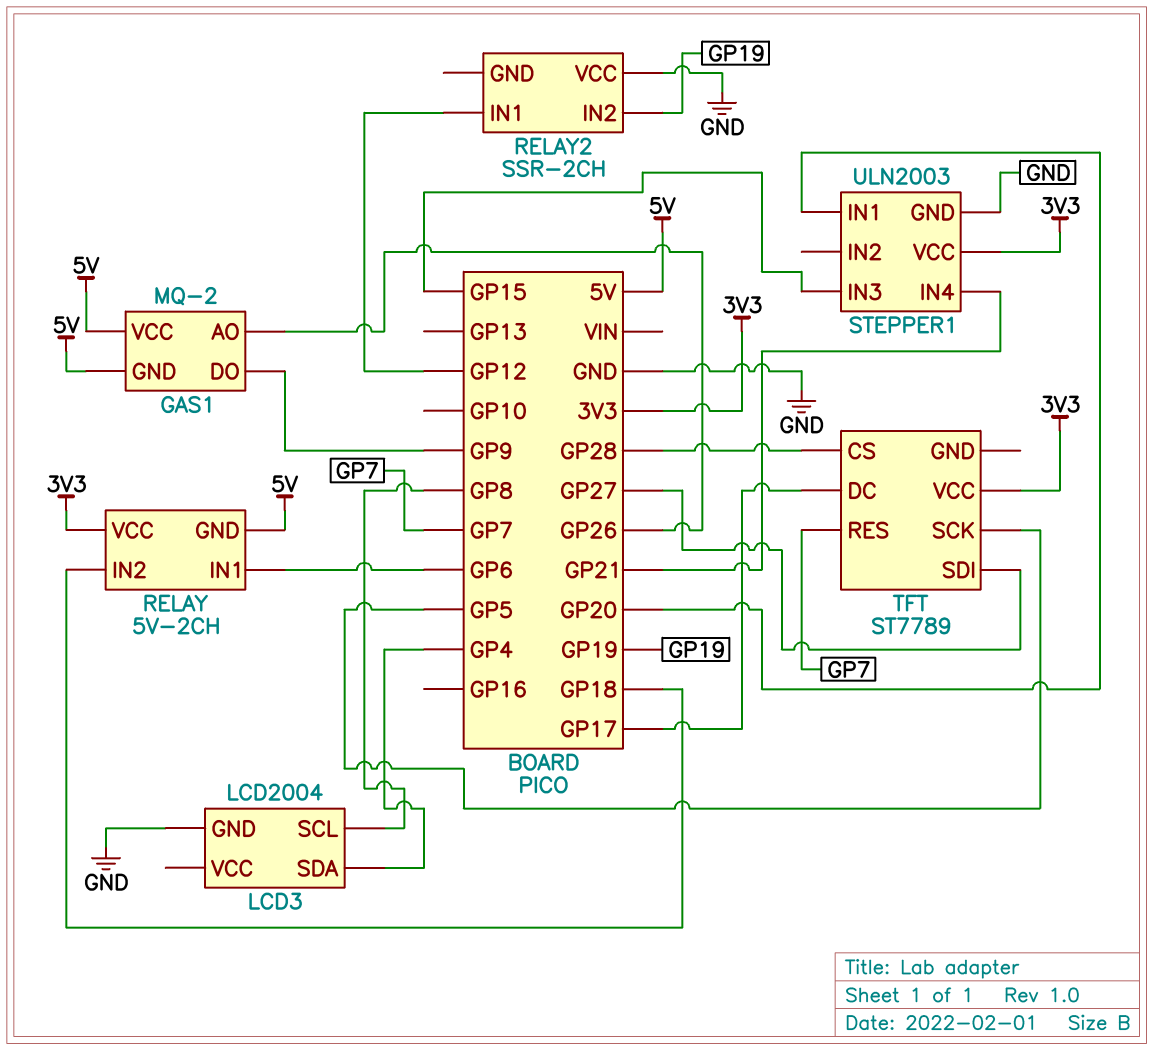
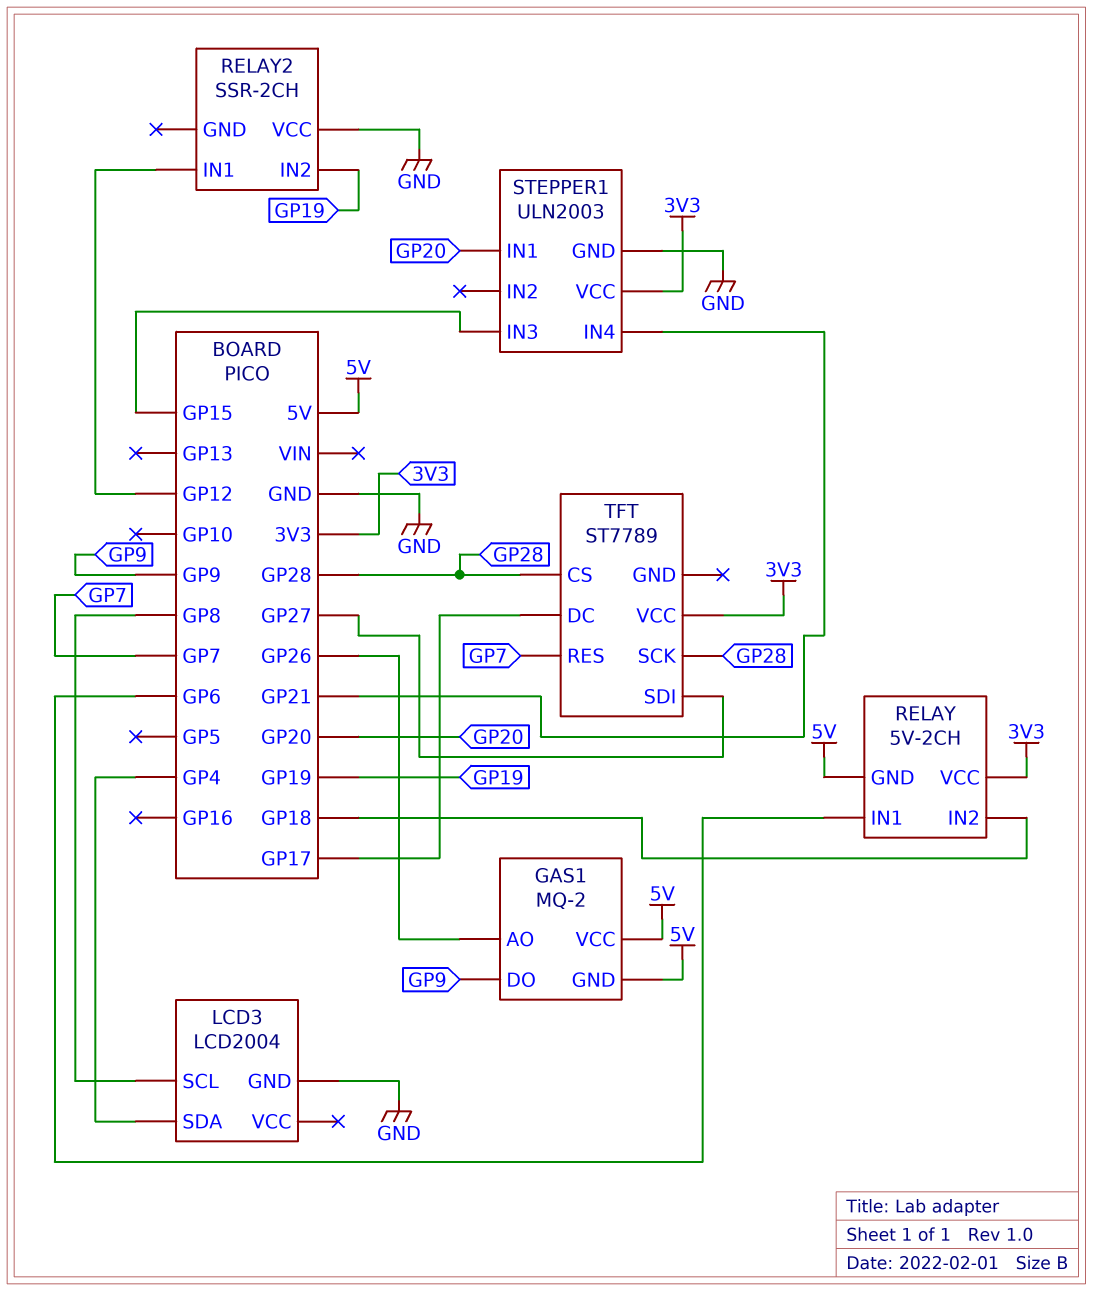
TFT pin SCK: GP5 -> GP28

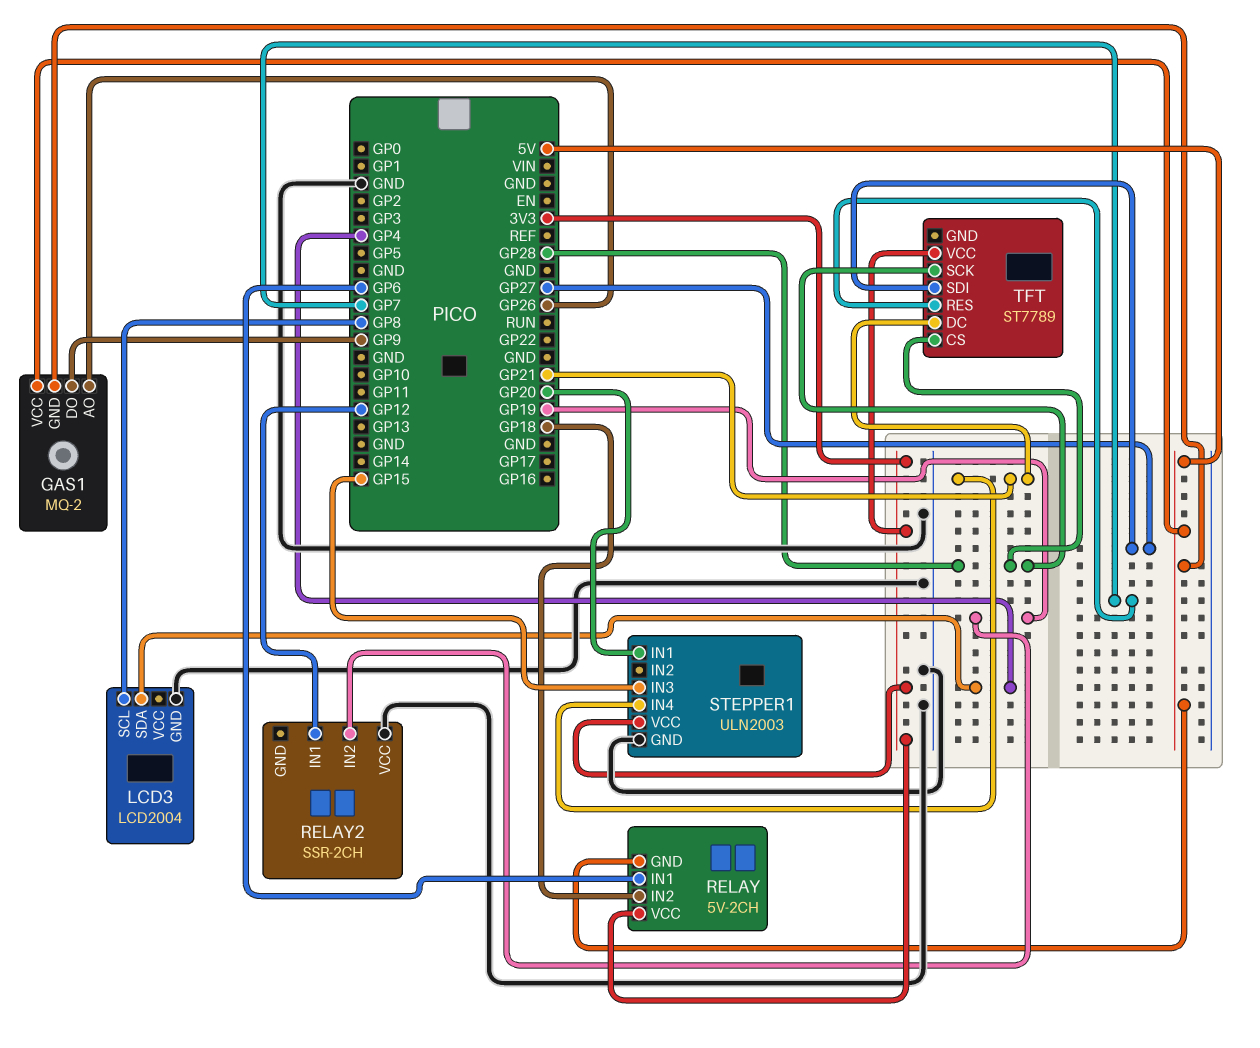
TFT pin DC: GP17 -> GP21

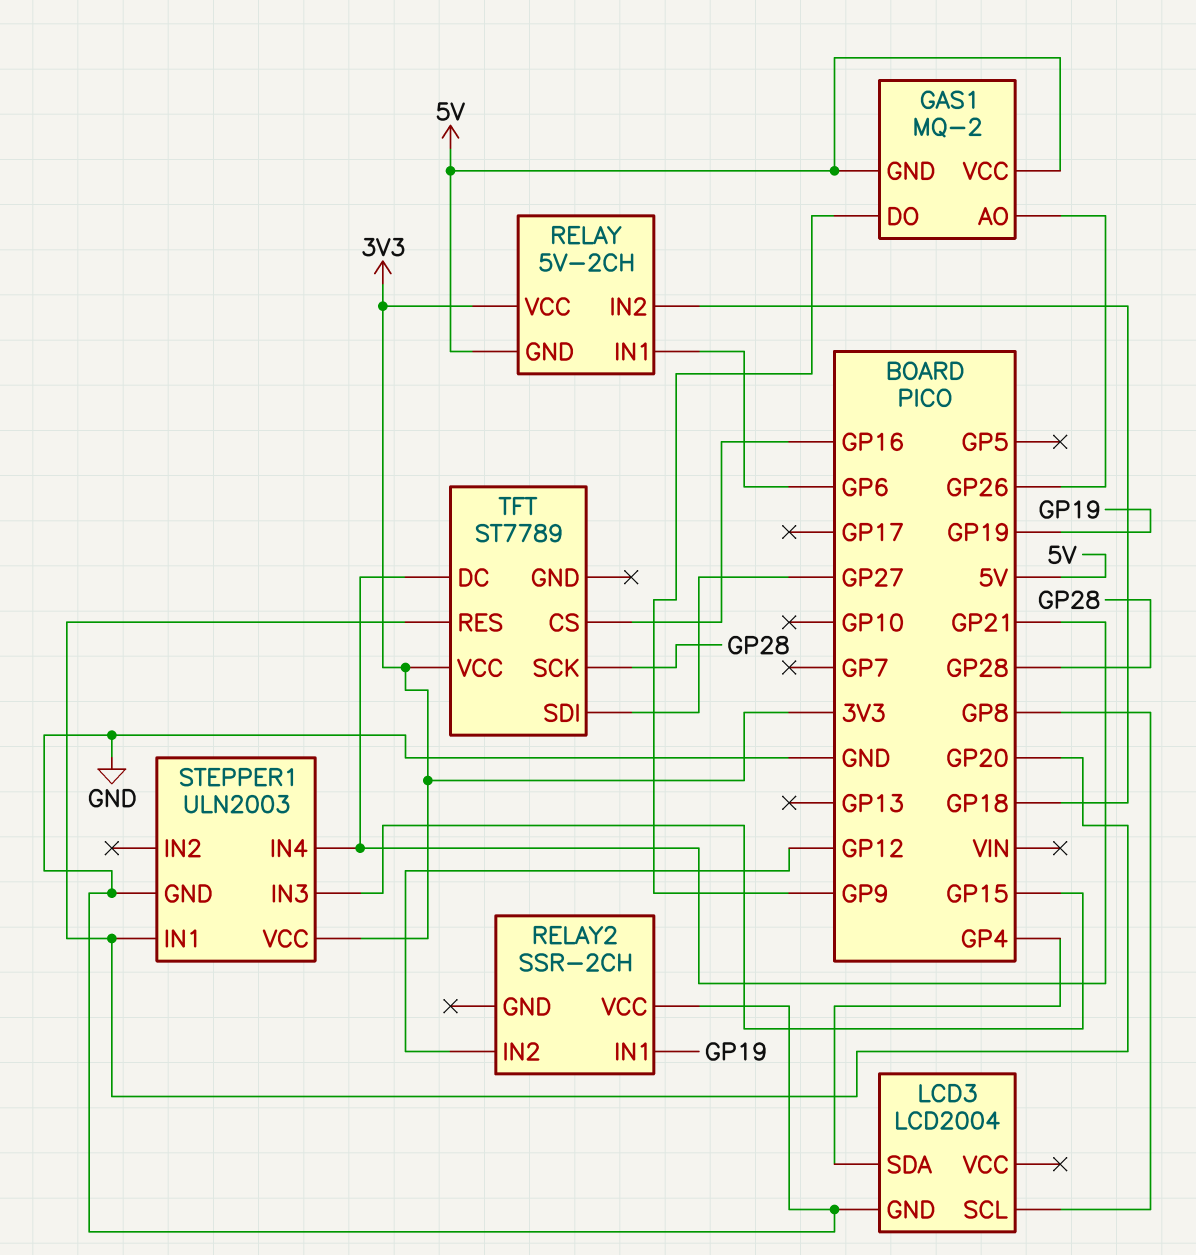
RELAY2 pin IN1: GP12 -> GP19
RELAY2 pin IN2: GP19 -> GP12
TFT pin CS: GP28 -> GP16
TFT pin RES: GP7 -> GP20

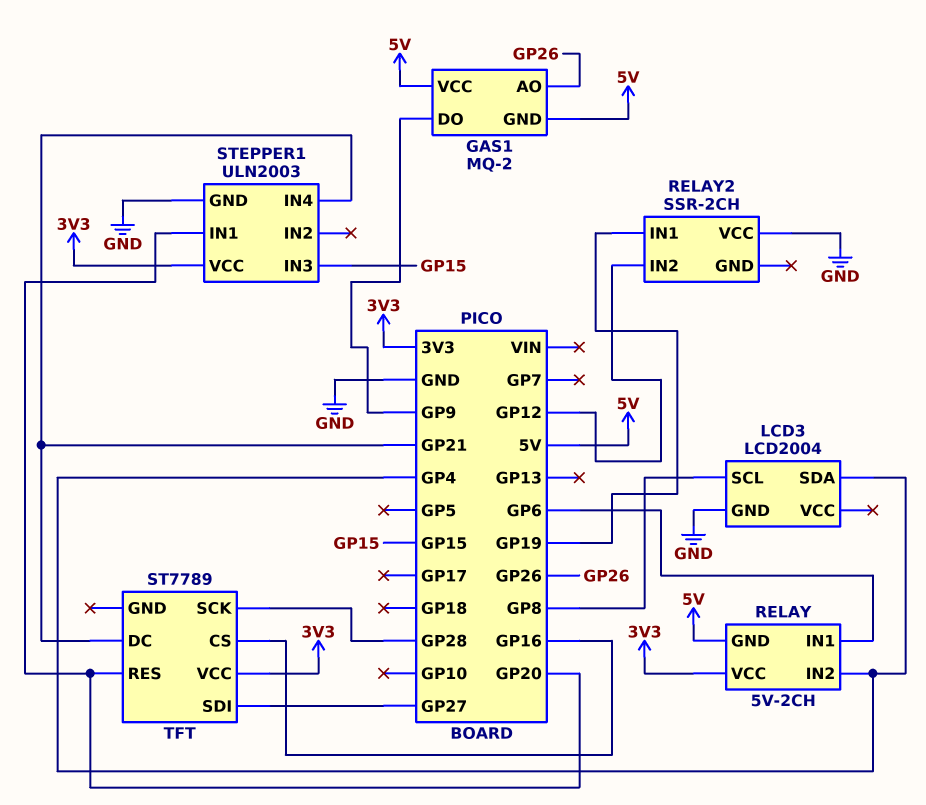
RELAY pin IN2: GP18 -> GP4

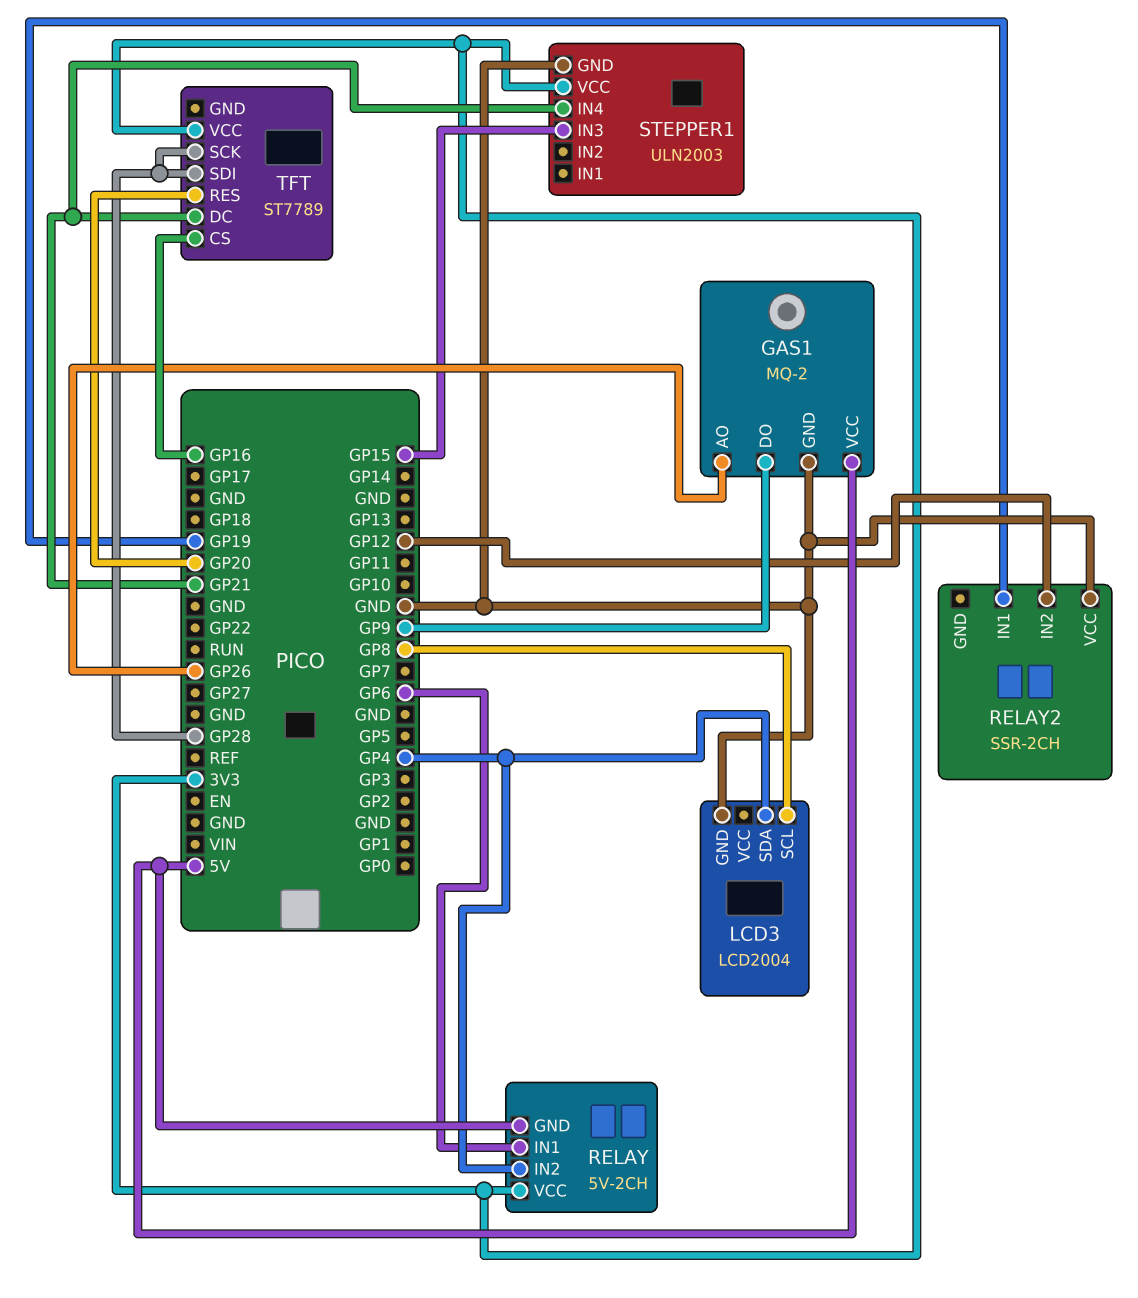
GAS1 pin GND: 5V -> GND
STEPPER1 pin IN1: GP20 -> none
TFT pin SDI: GP27 -> GP28

